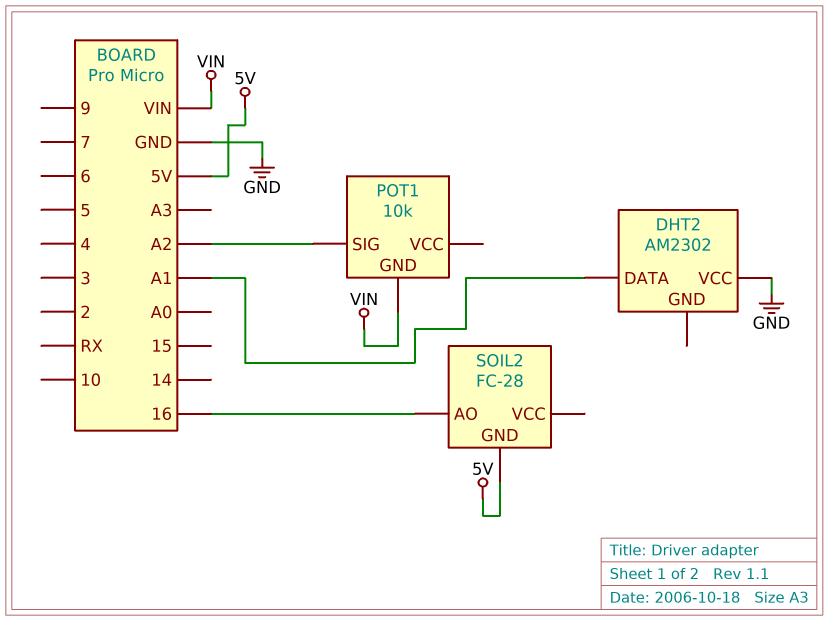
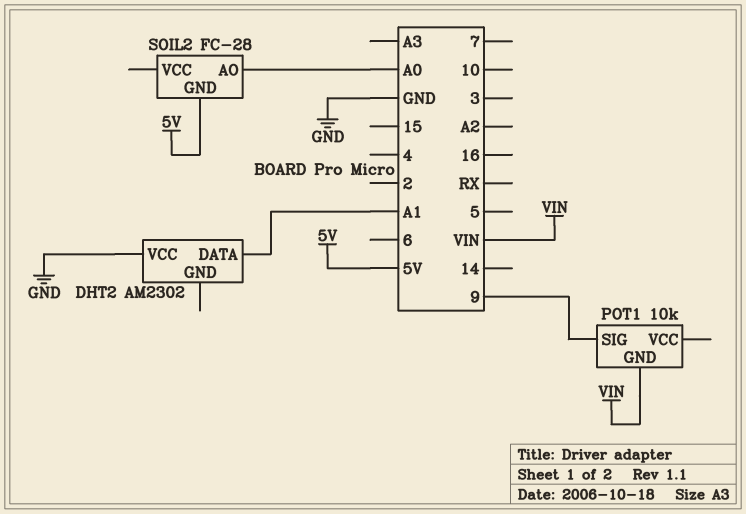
POT1 pin SIG: A2 -> 9
SOIL2 pin AO: 16 -> A0

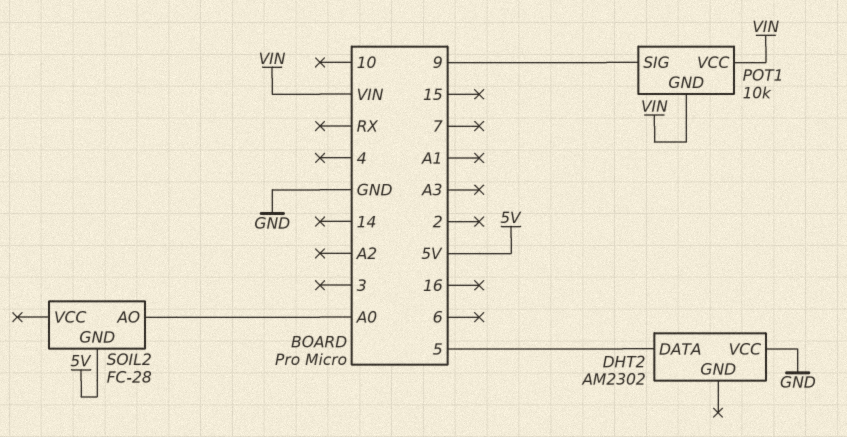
DHT2 pin DATA: A1 -> 5
POT1 pin VCC: none -> VIN

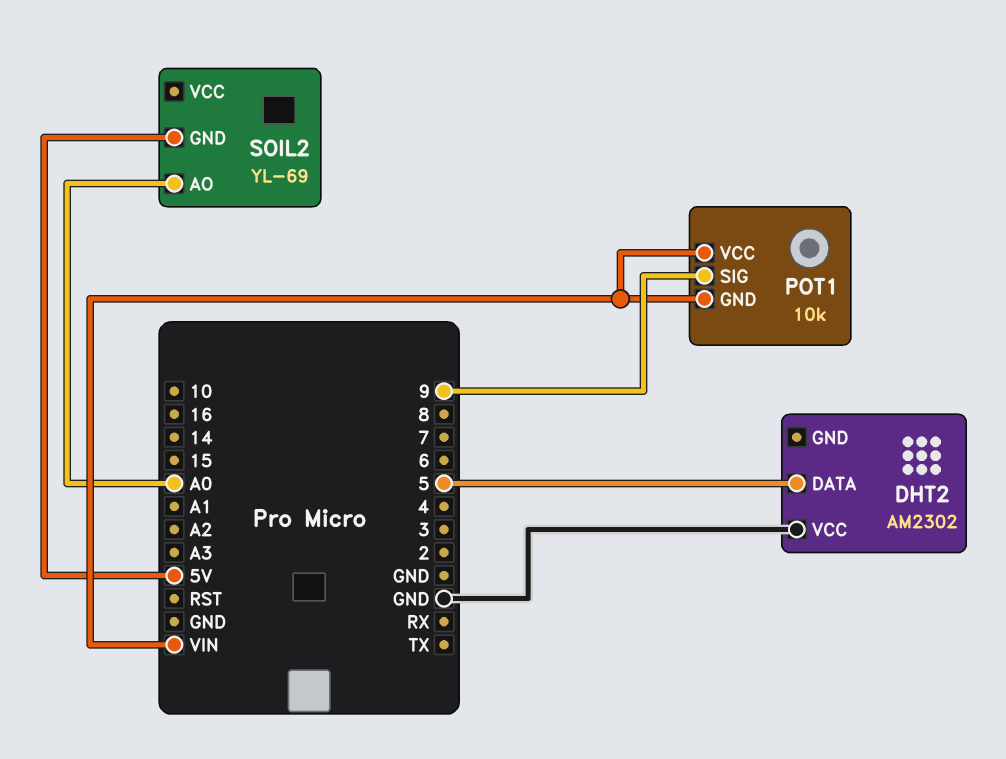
SOIL2: FC-28 -> YL-69

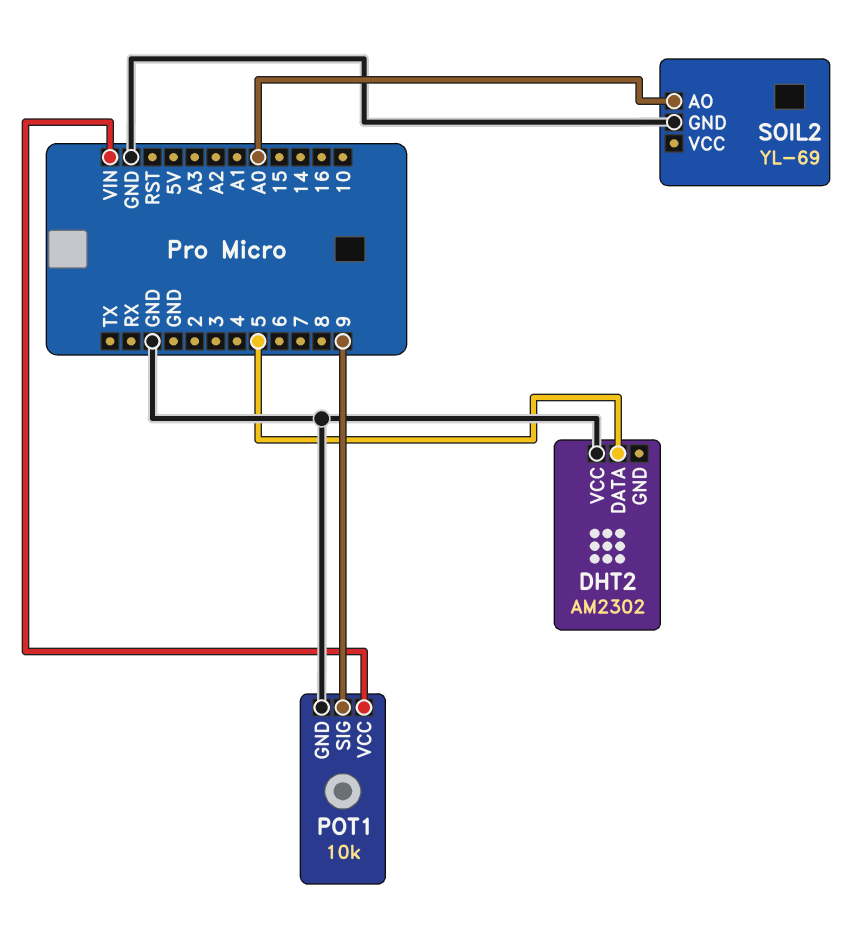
POT1 pin GND: VIN -> GND
SOIL2 pin GND: 5V -> GND

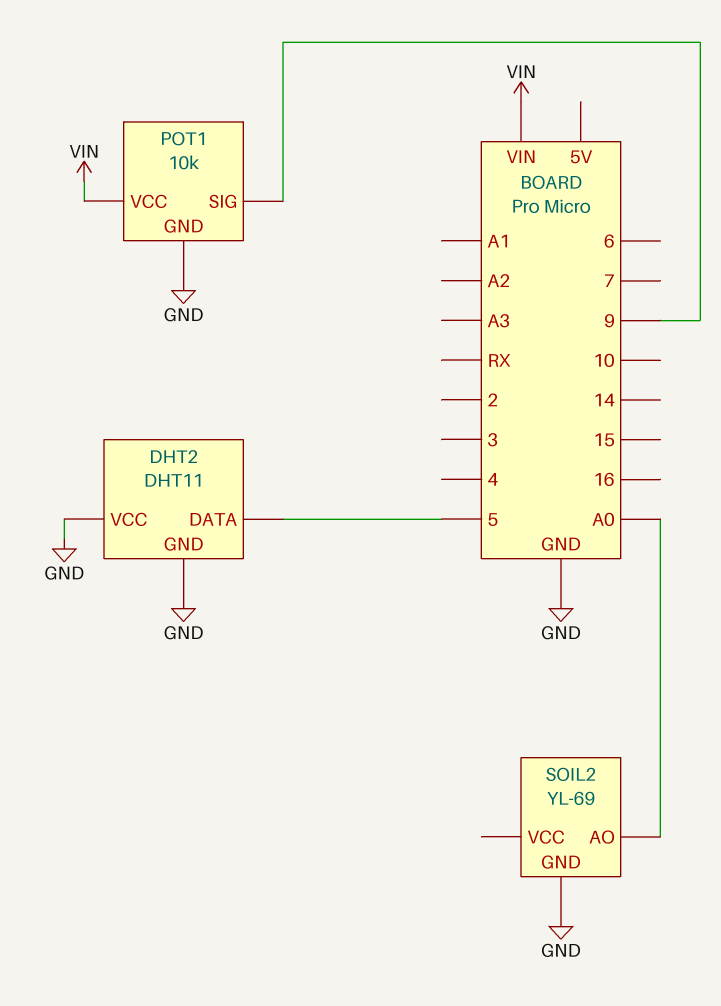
DHT2: AM2302 -> DHT11
DHT2 pin GND: none -> GND

